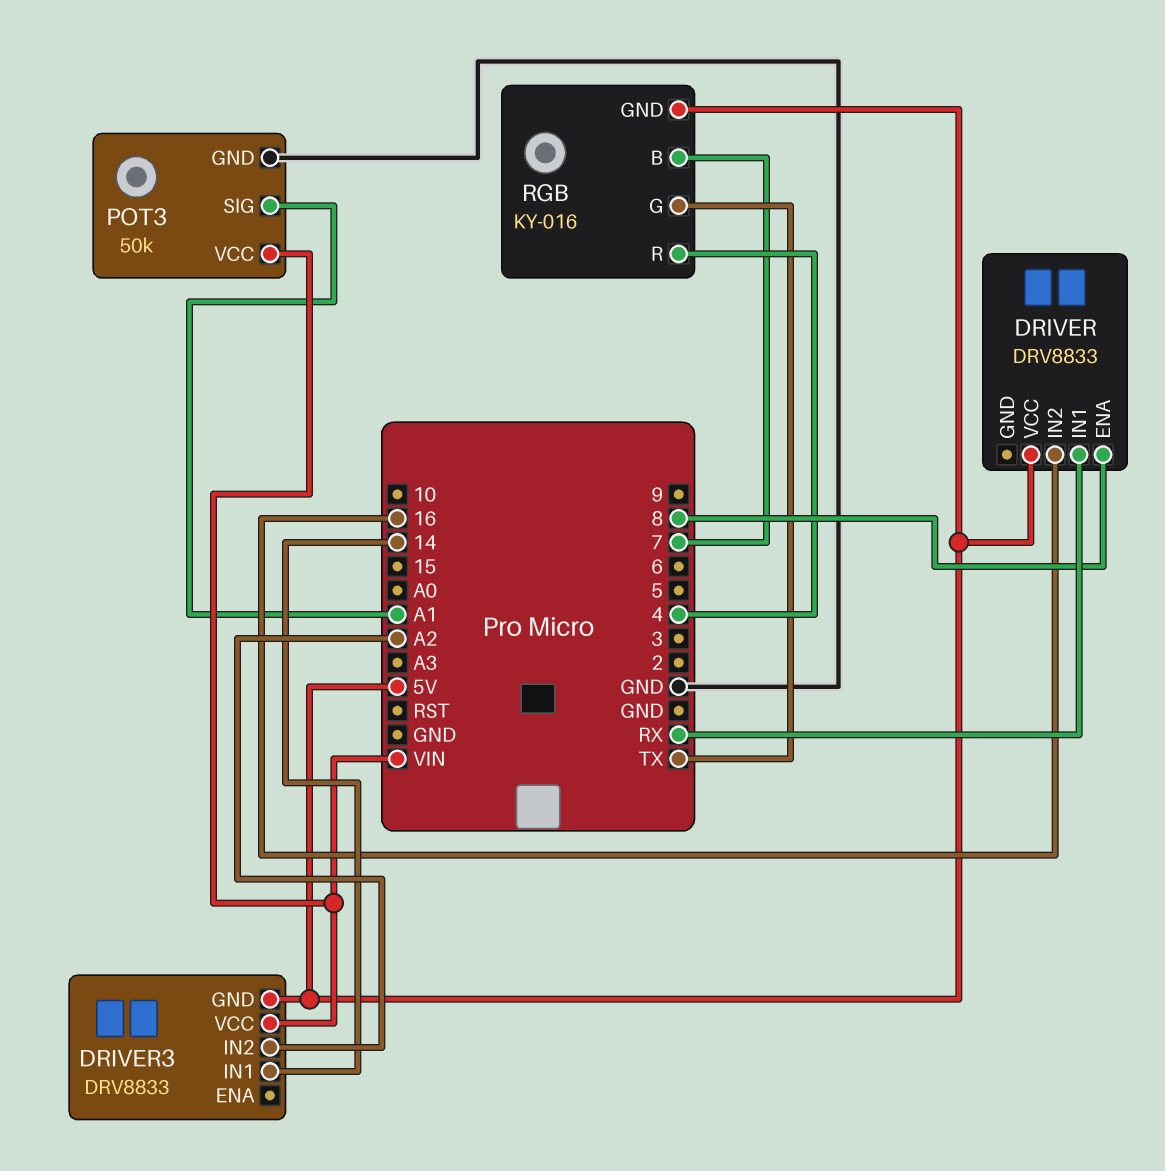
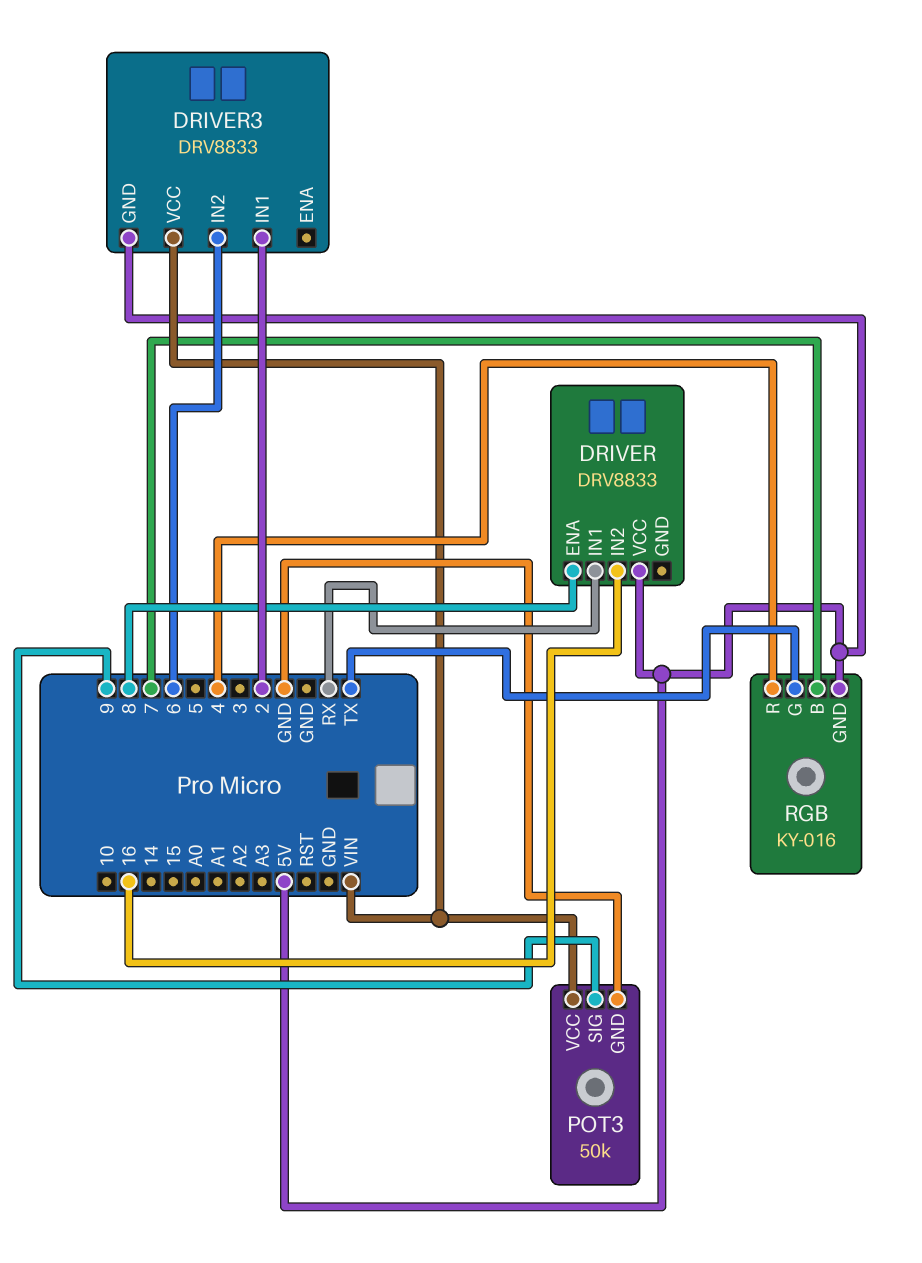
DRIVER3 pin IN1: 14 -> 2
DRIVER3 pin IN2: A2 -> 6
POT3 pin SIG: A1 -> 9

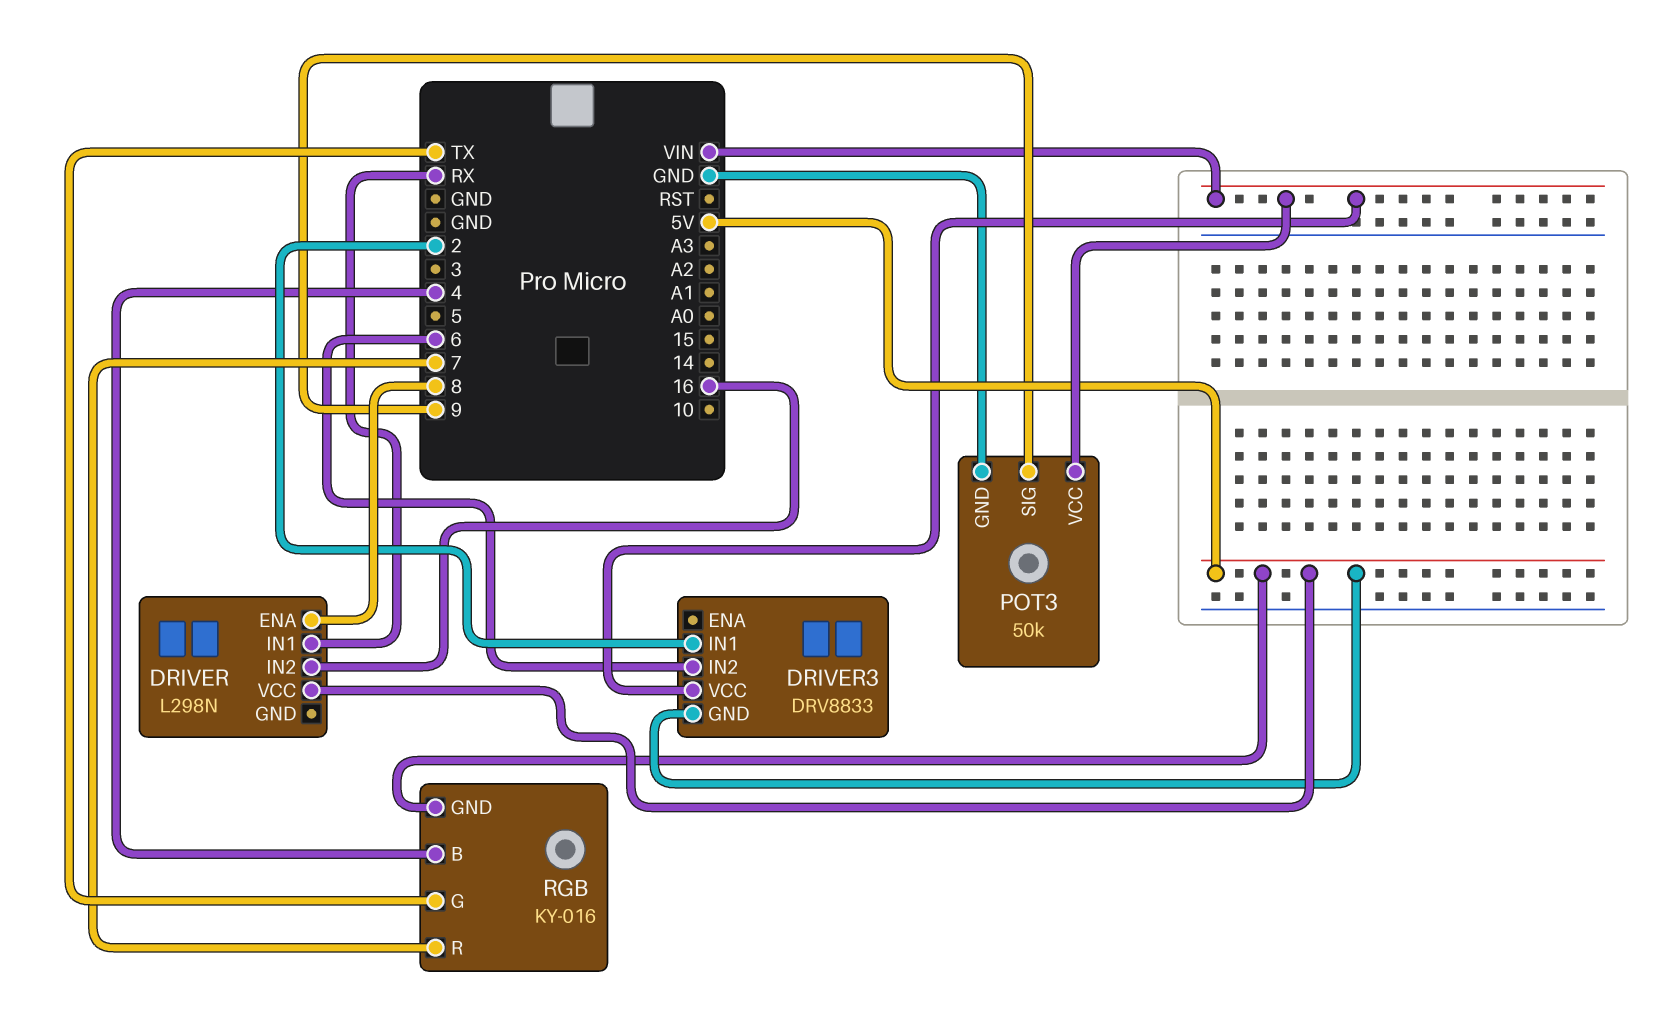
DRIVER: DRV8833 -> L298N
RGB pin B: 7 -> 4
RGB pin R: 4 -> 7

